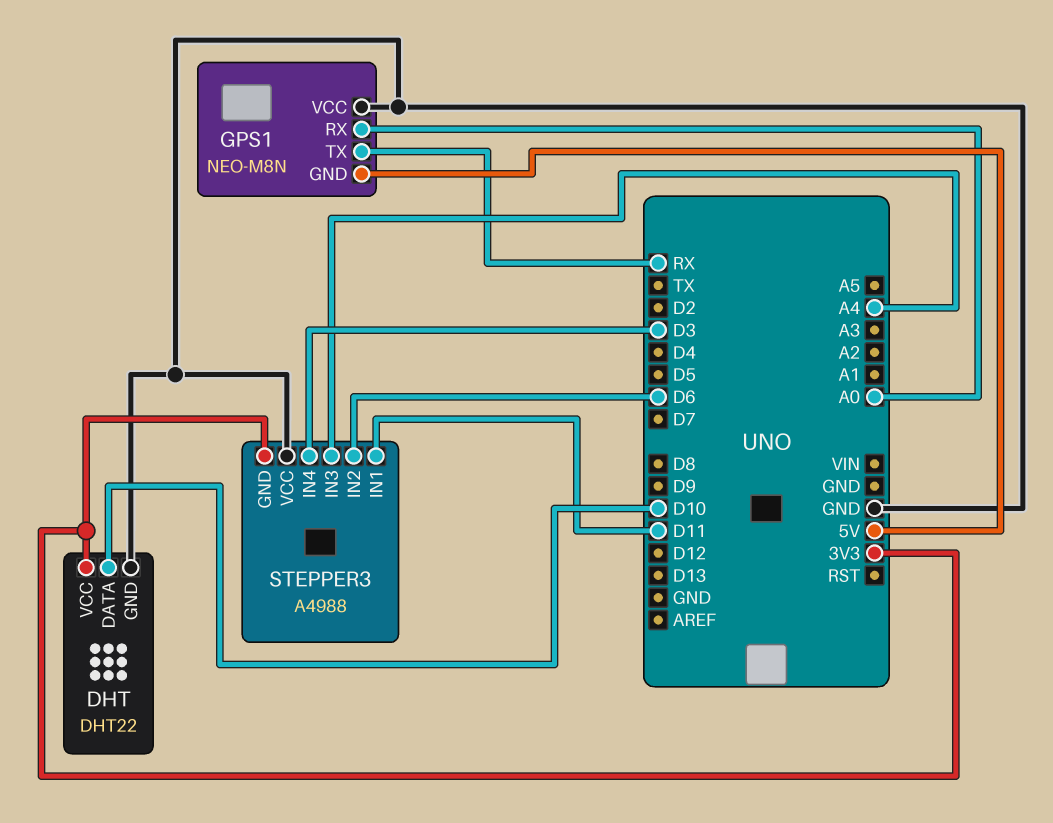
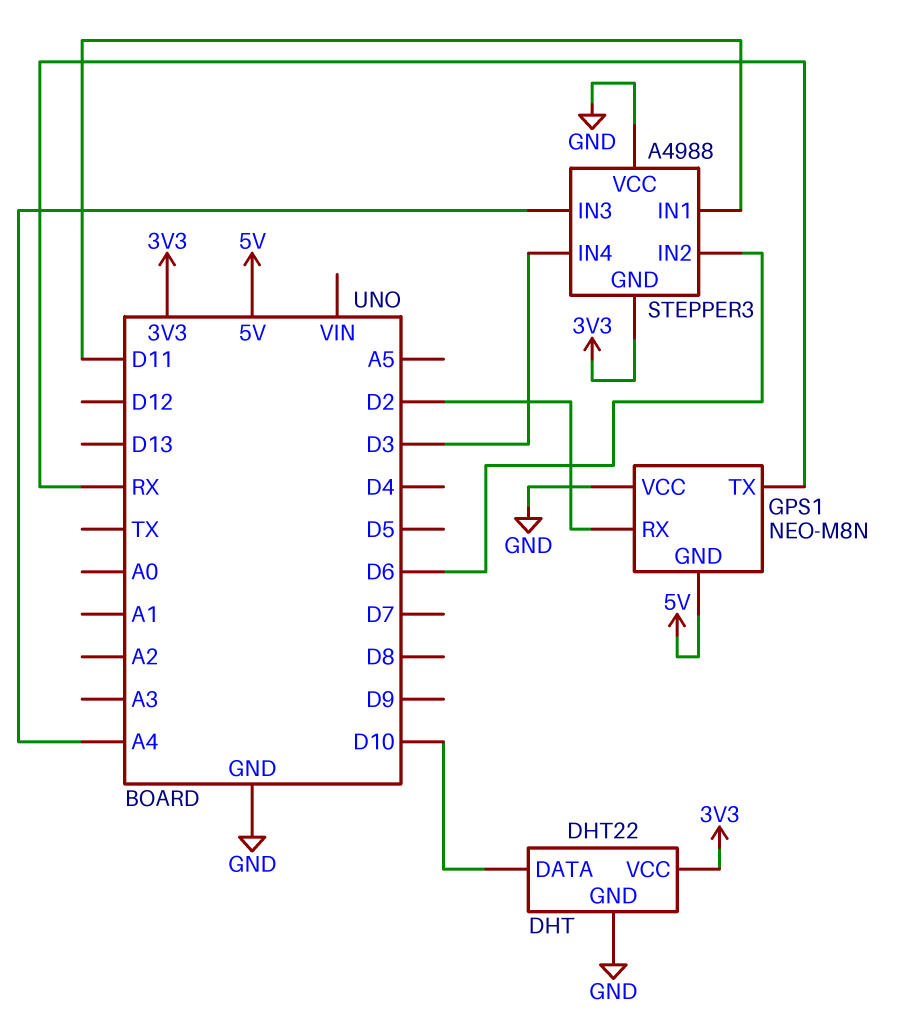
GPS1 pin RX: A0 -> D2

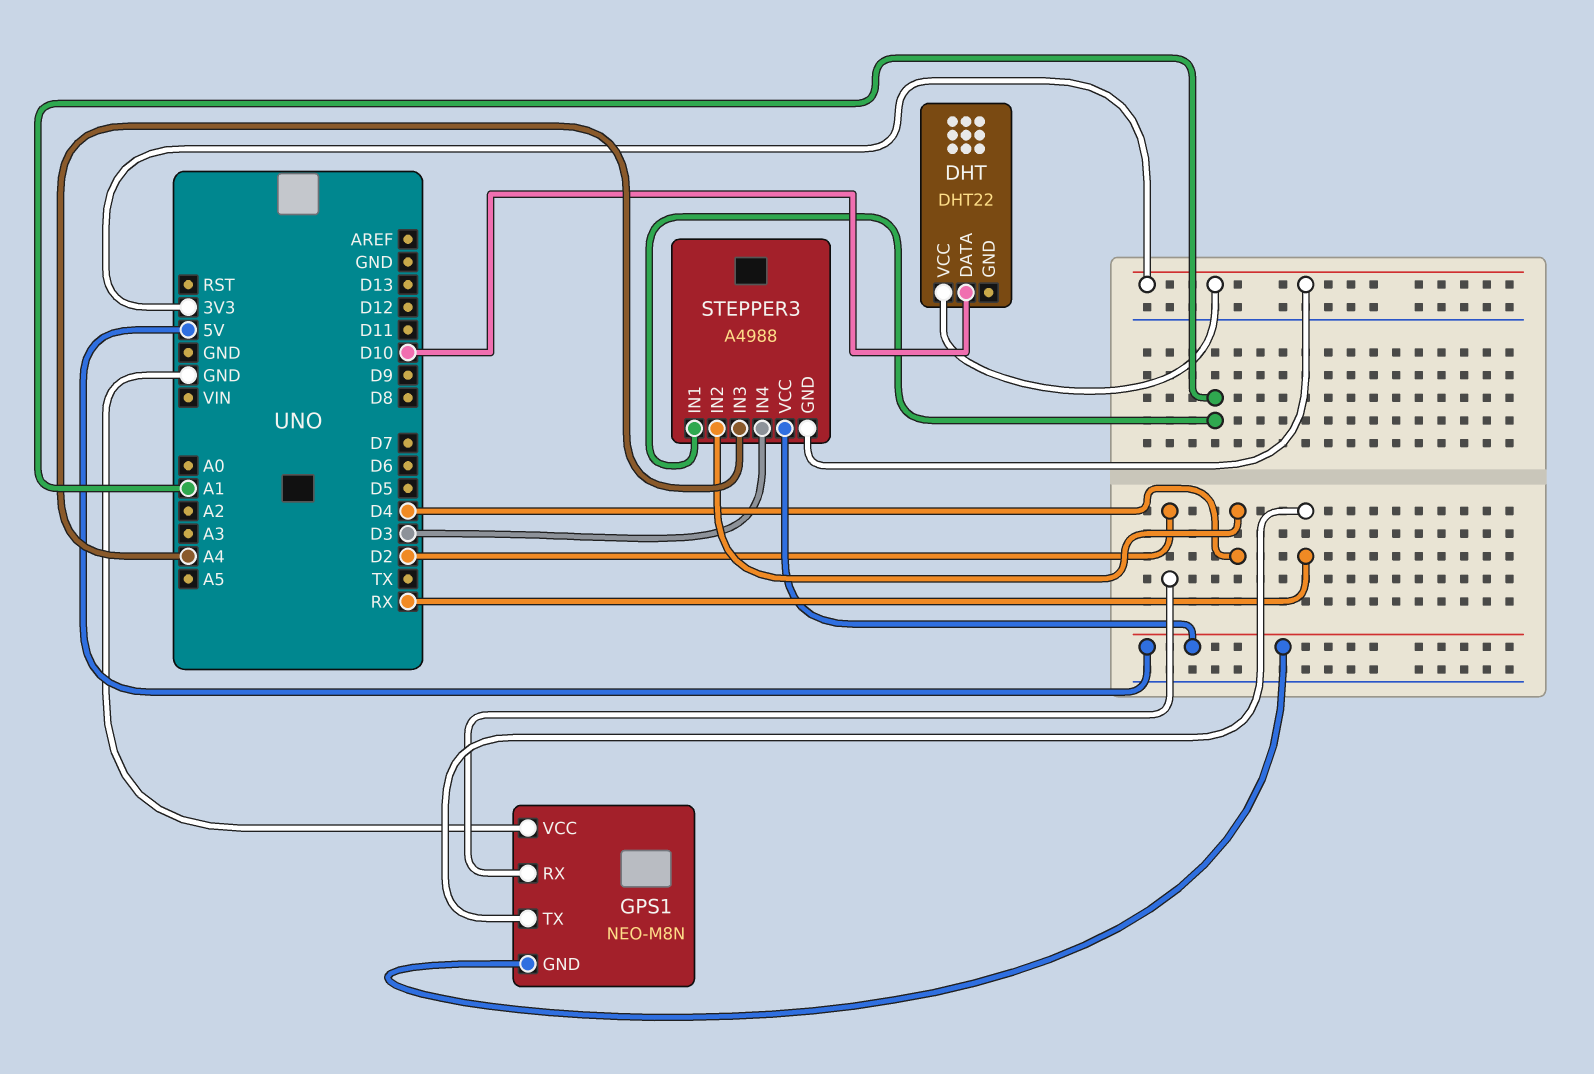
DHT pin GND: GND -> none
STEPPER3 pin IN1: D11 -> A1
STEPPER3 pin IN2: D6 -> D4
STEPPER3 pin VCC: GND -> 5V

